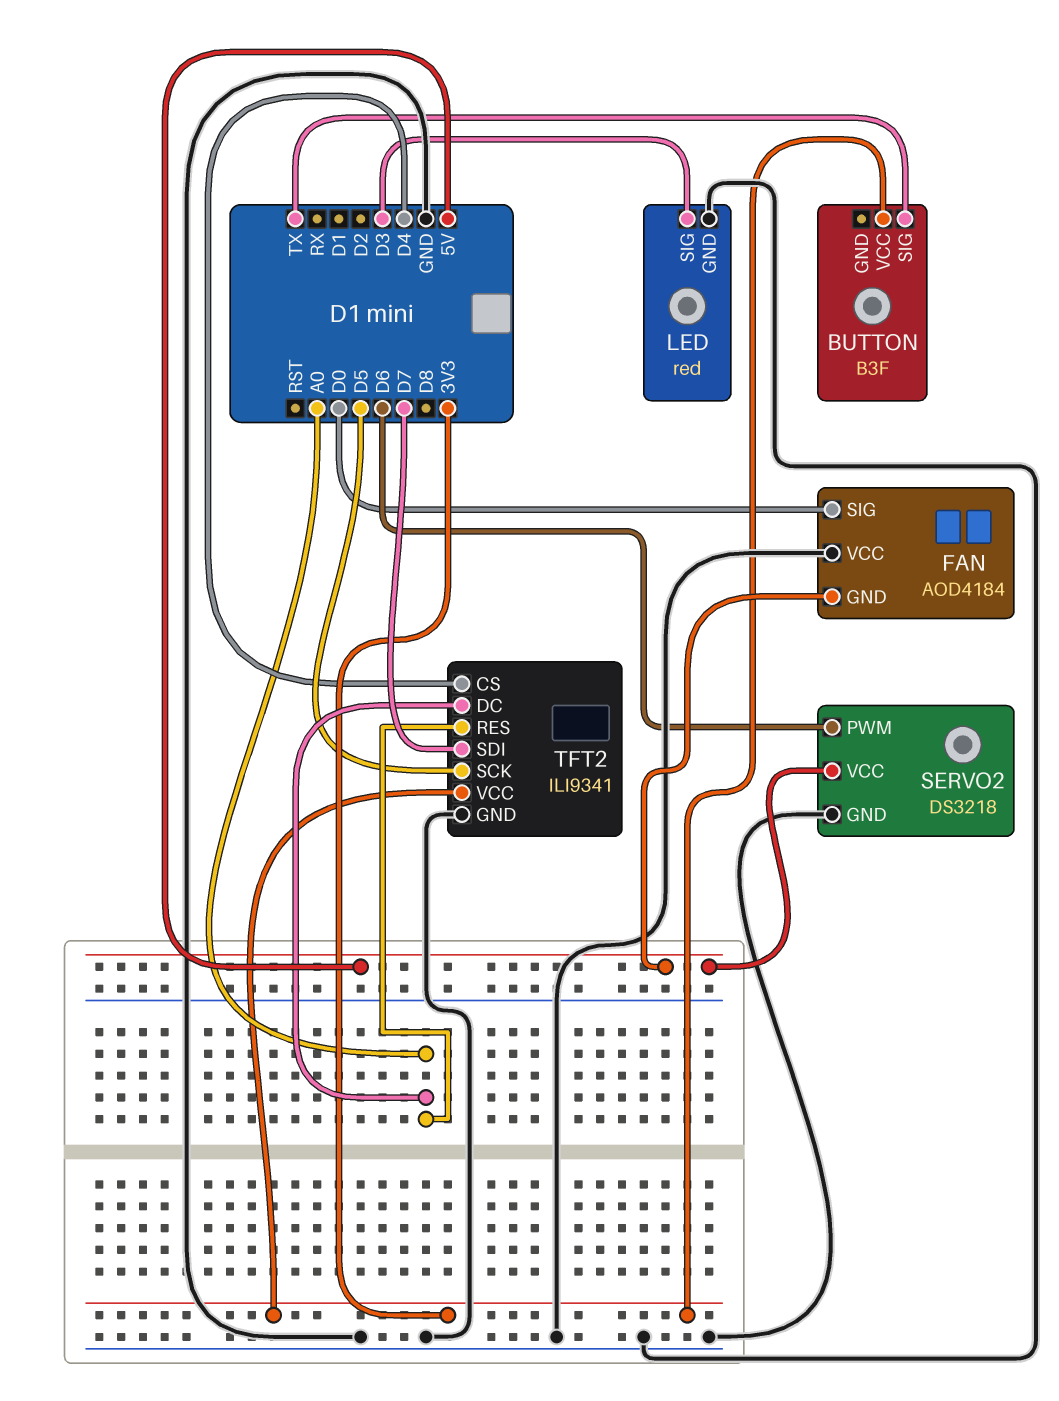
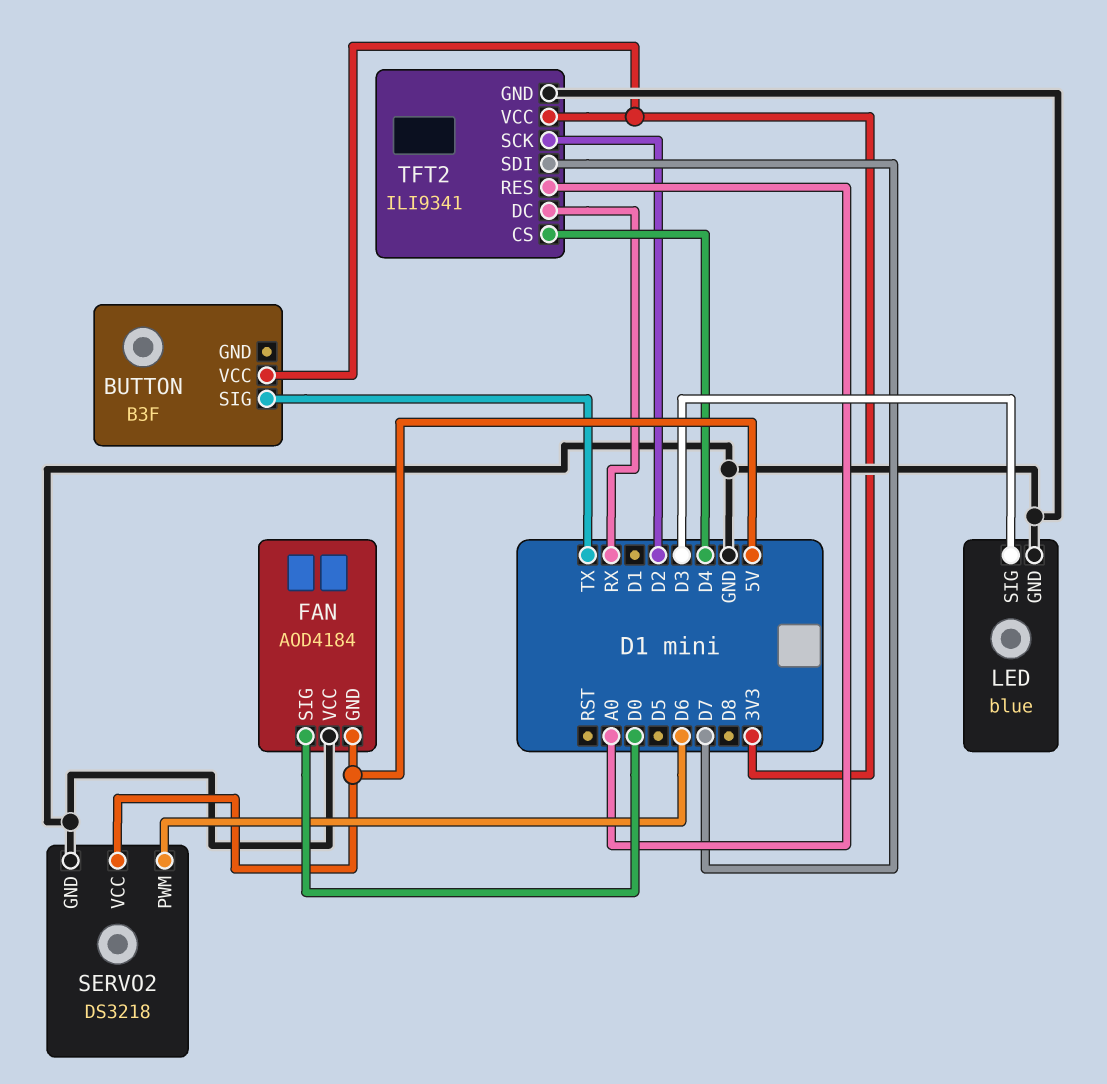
LED: red -> blue
TFT2 pin DC: A0 -> RX
TFT2 pin SCK: D5 -> D2

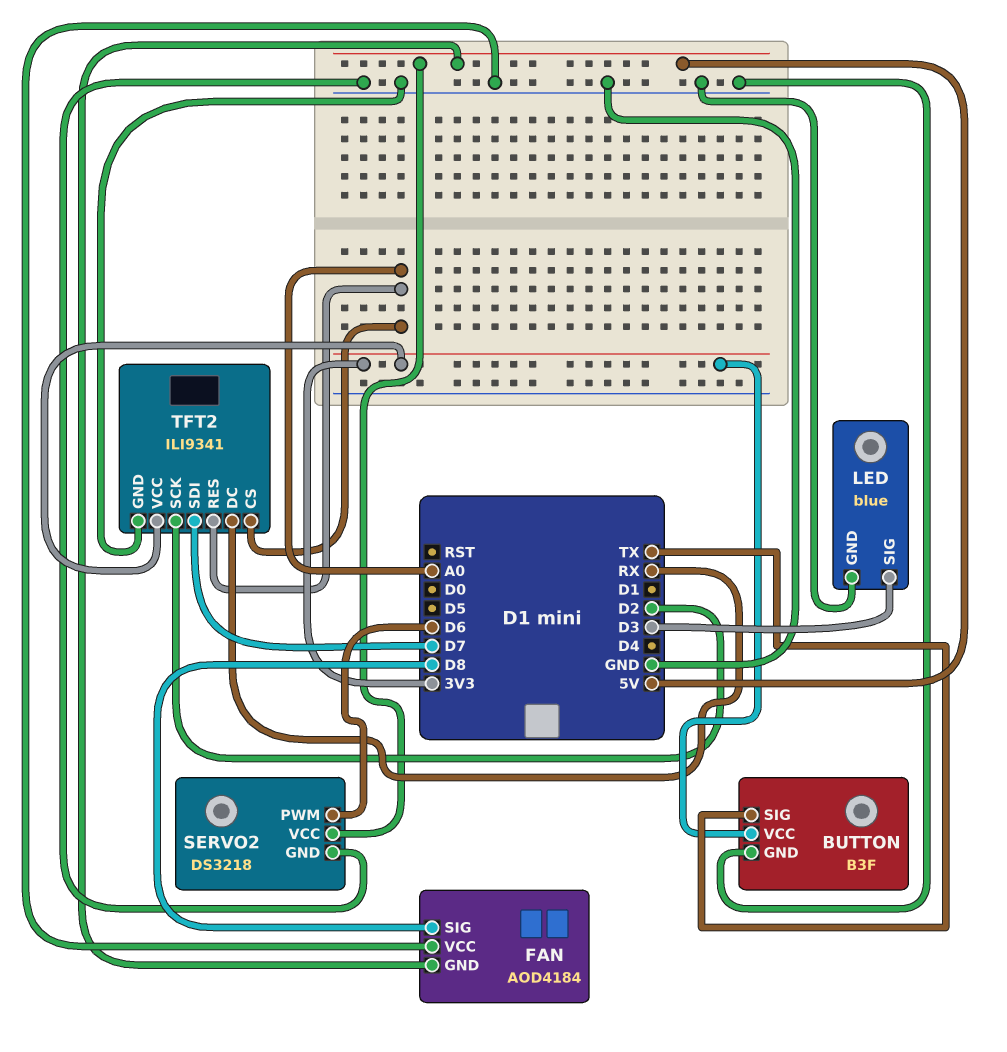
BUTTON pin GND: none -> GND
FAN pin SIG: D0 -> D8
TFT2 pin CS: D4 -> A0

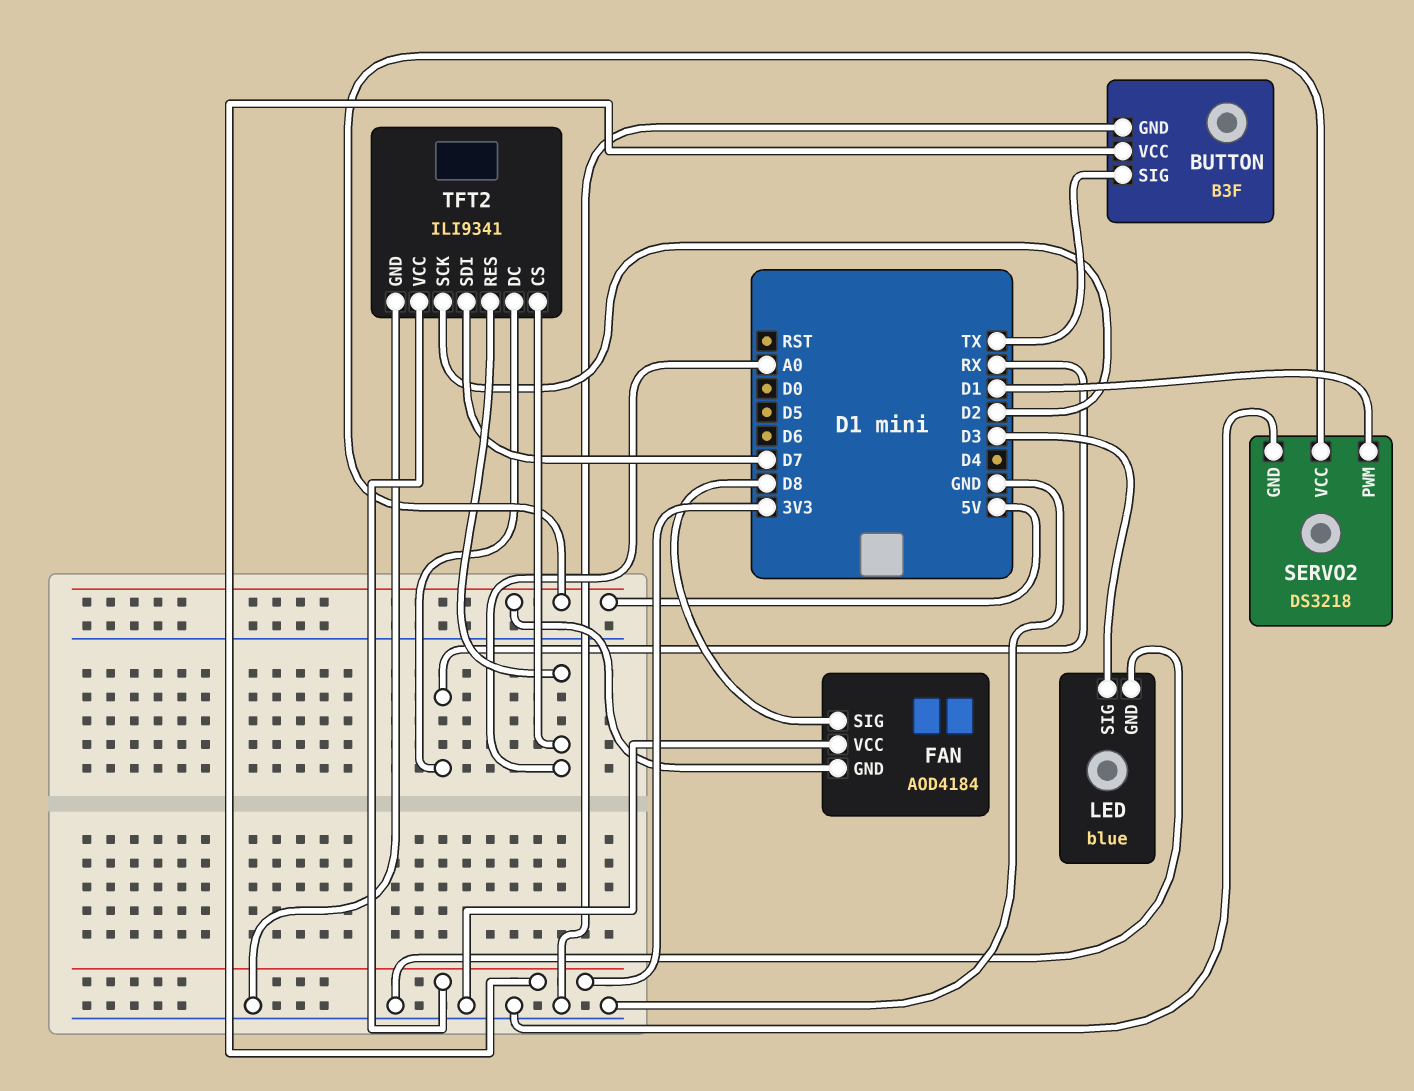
SERVO2 pin PWM: D6 -> D1

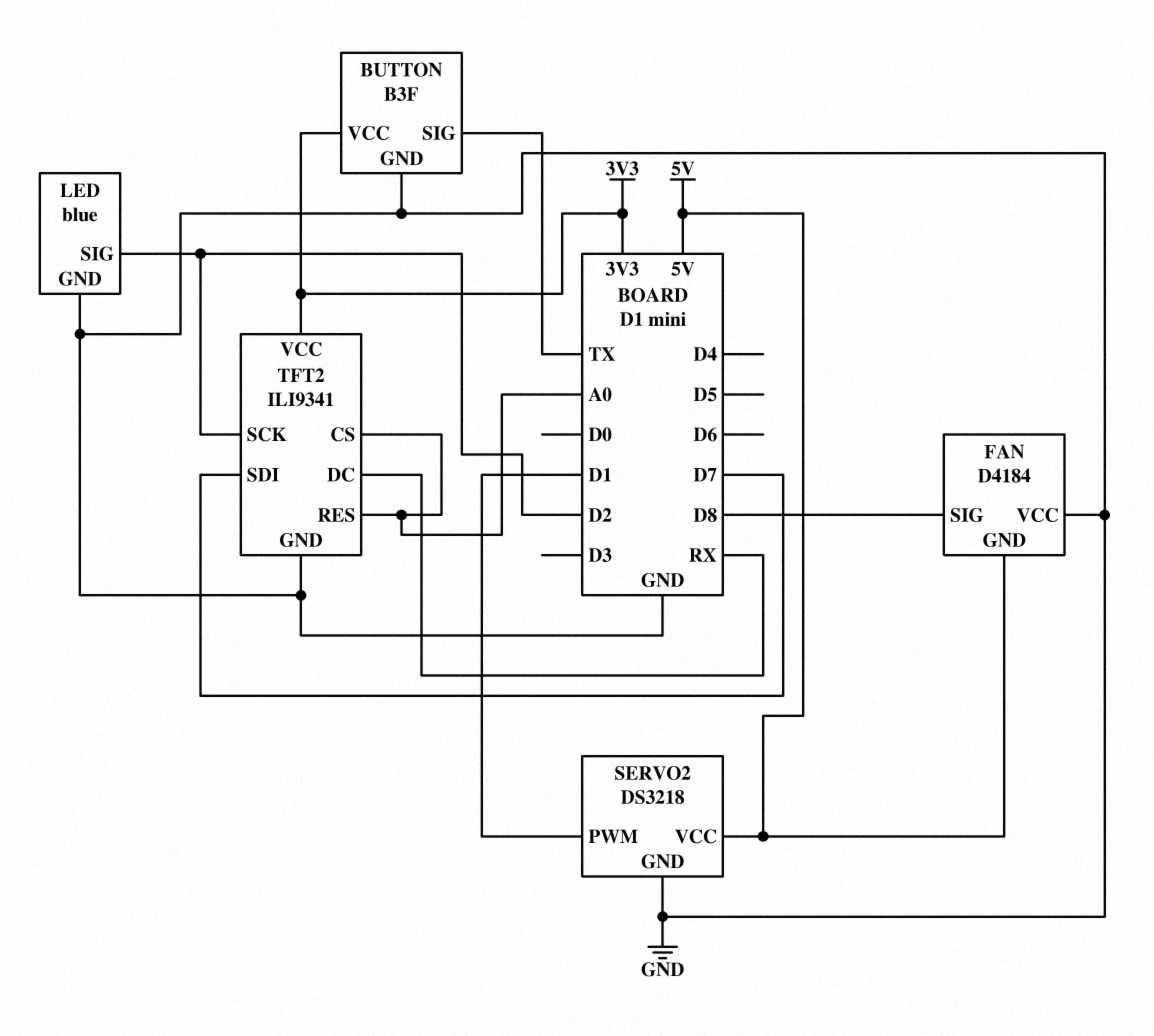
FAN: AOD4184 -> D4184
LED pin SIG: D3 -> D2

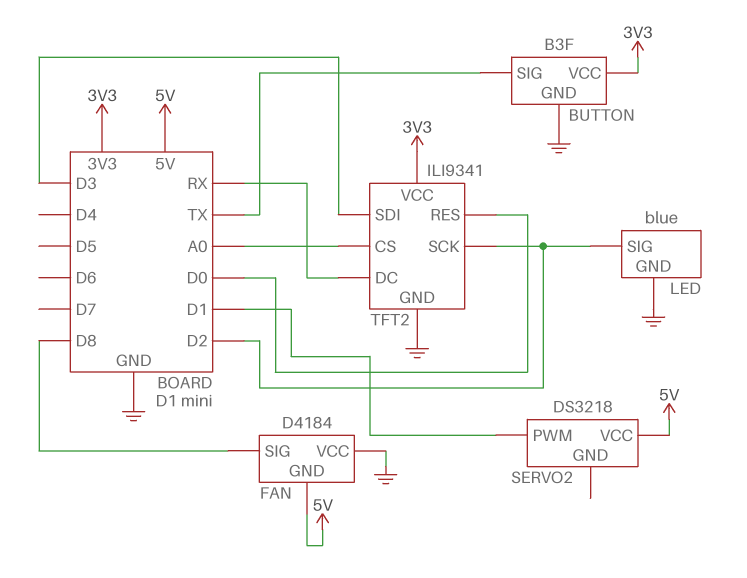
SERVO2 pin GND: GND -> none
TFT2 pin RES: A0 -> D0
TFT2 pin SDI: D7 -> D3

